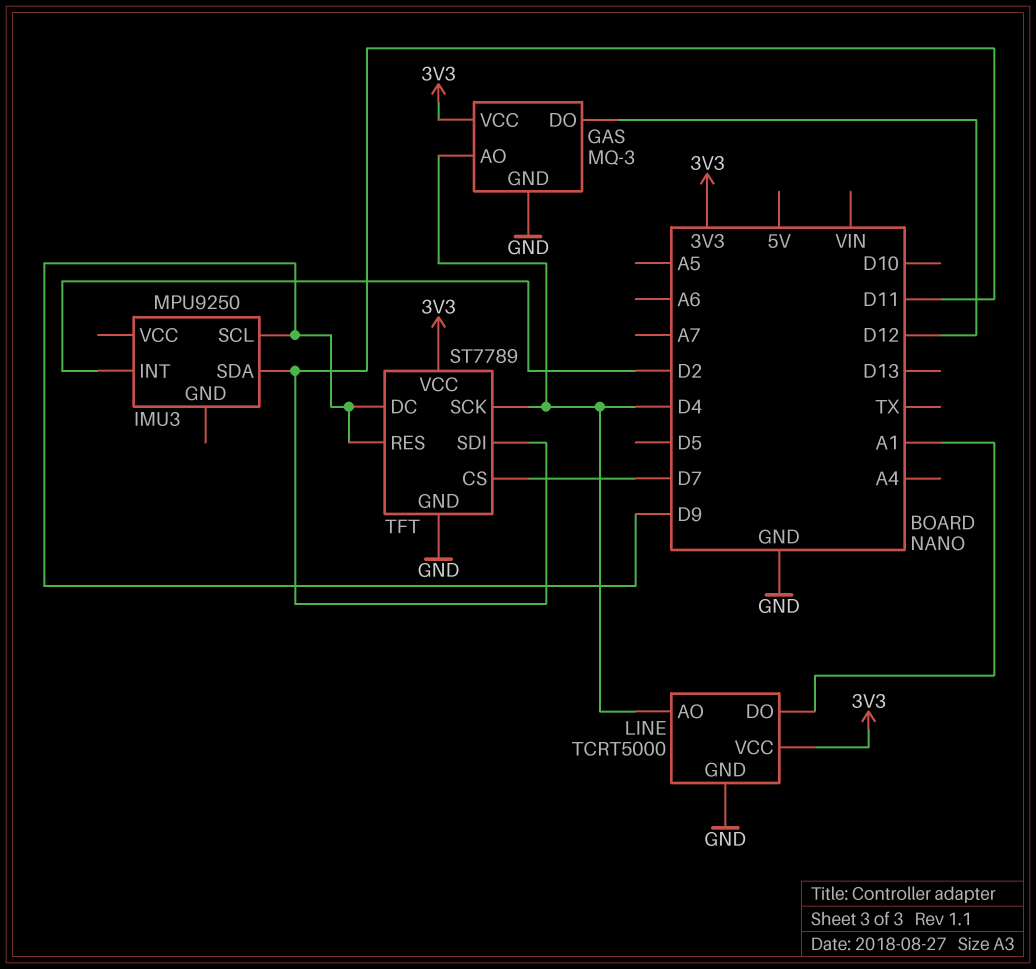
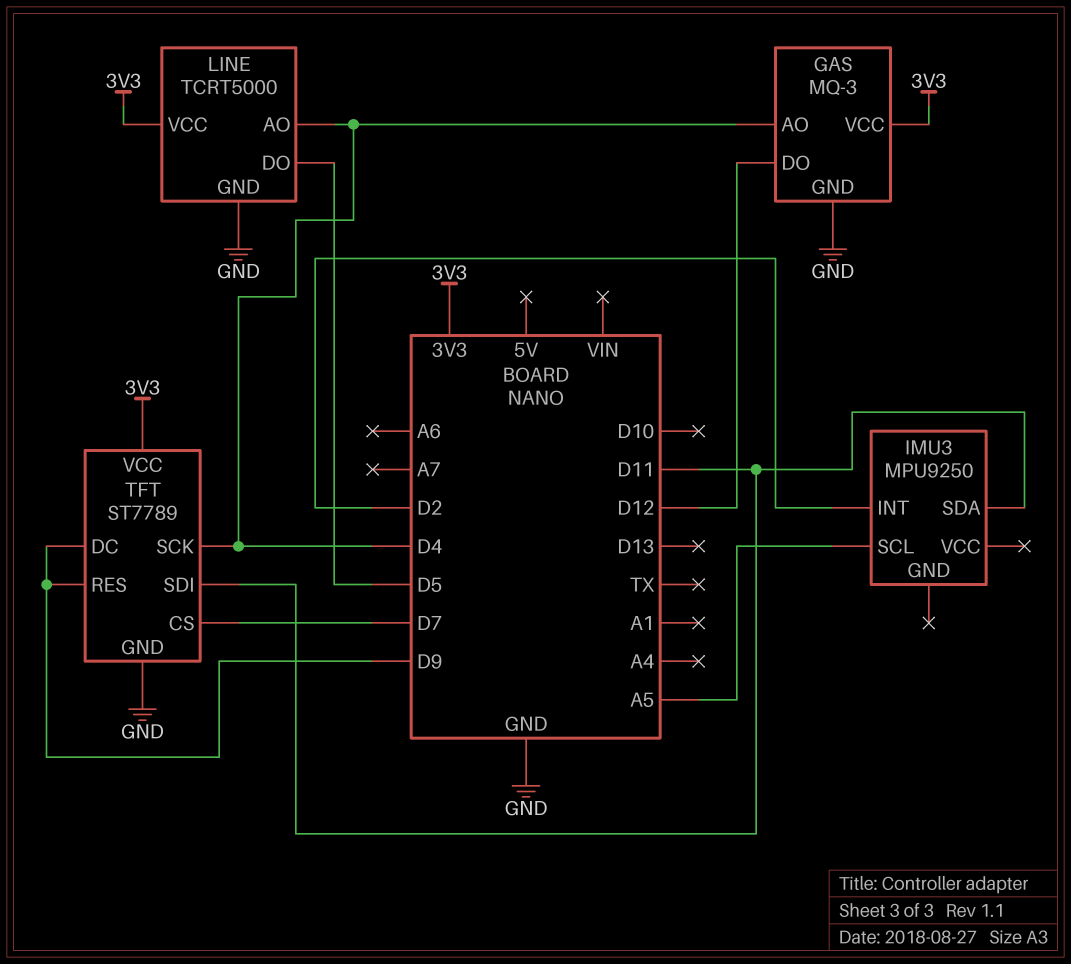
IMU3 pin SCL: D9 -> A5
LINE pin DO: A1 -> D5

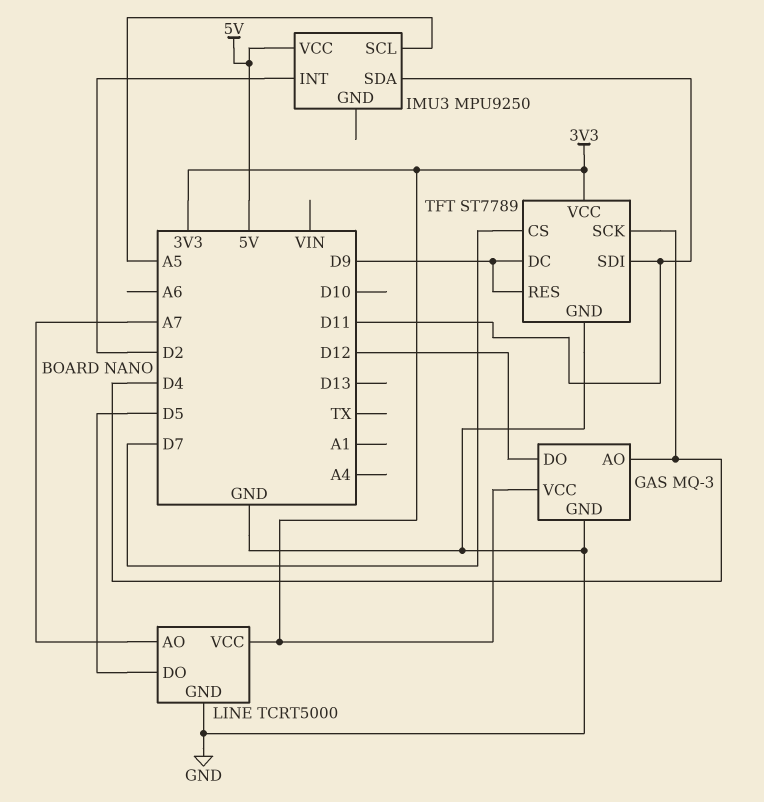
IMU3 pin VCC: none -> 5V
LINE pin AO: D4 -> A7

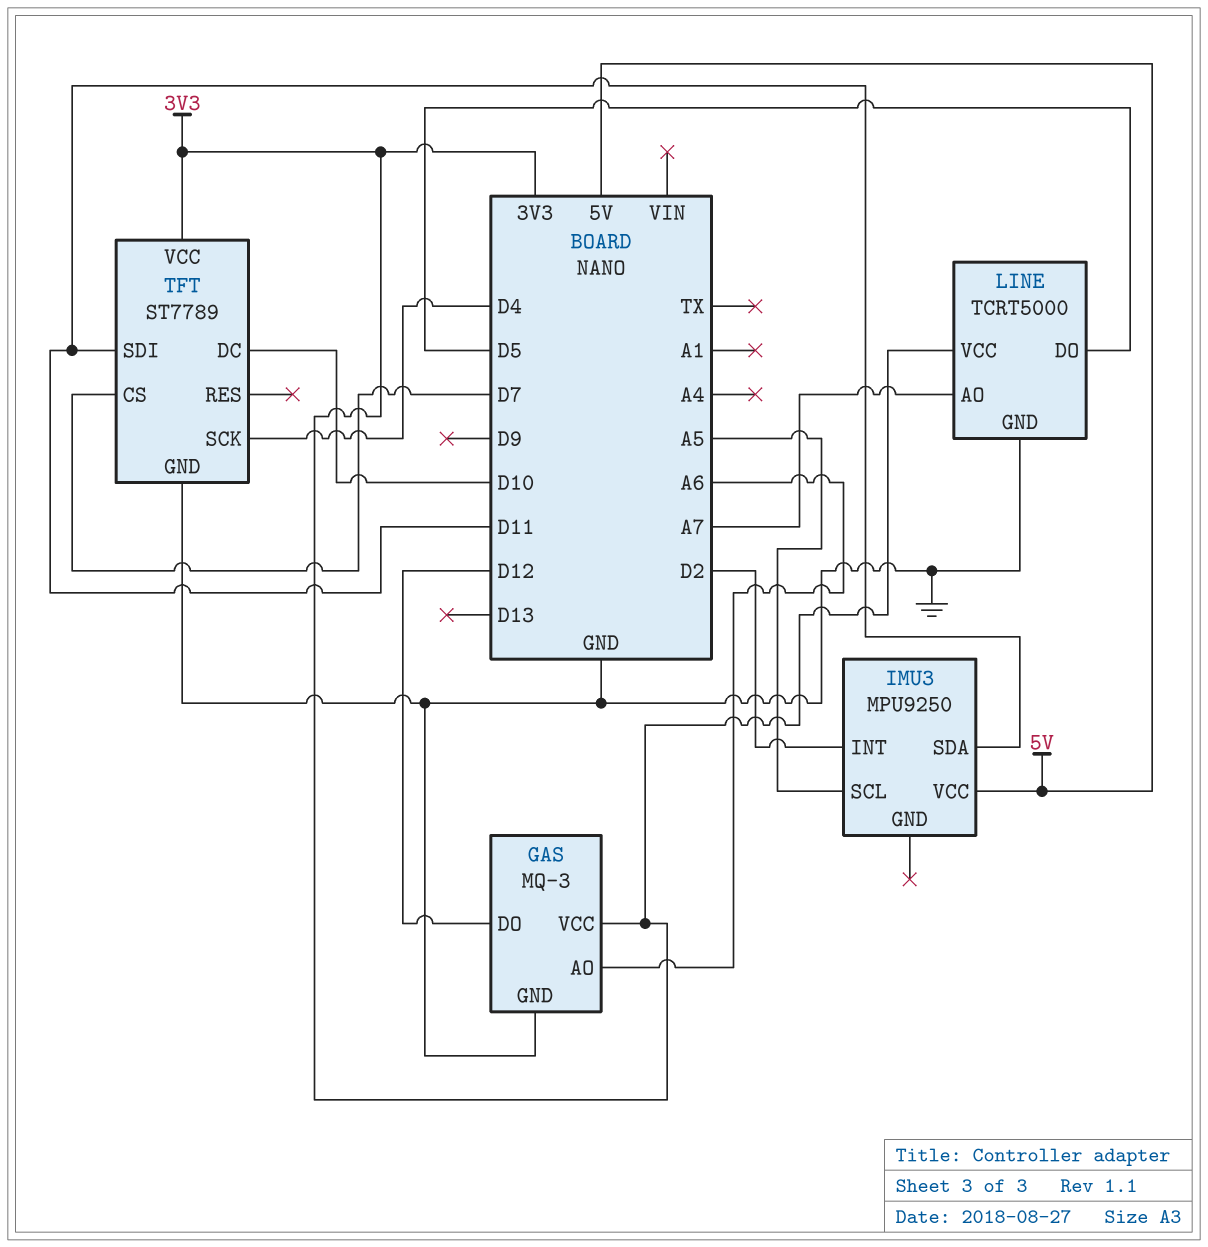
GAS pin AO: D4 -> A6
TFT pin DC: D9 -> D10
TFT pin RES: D9 -> none

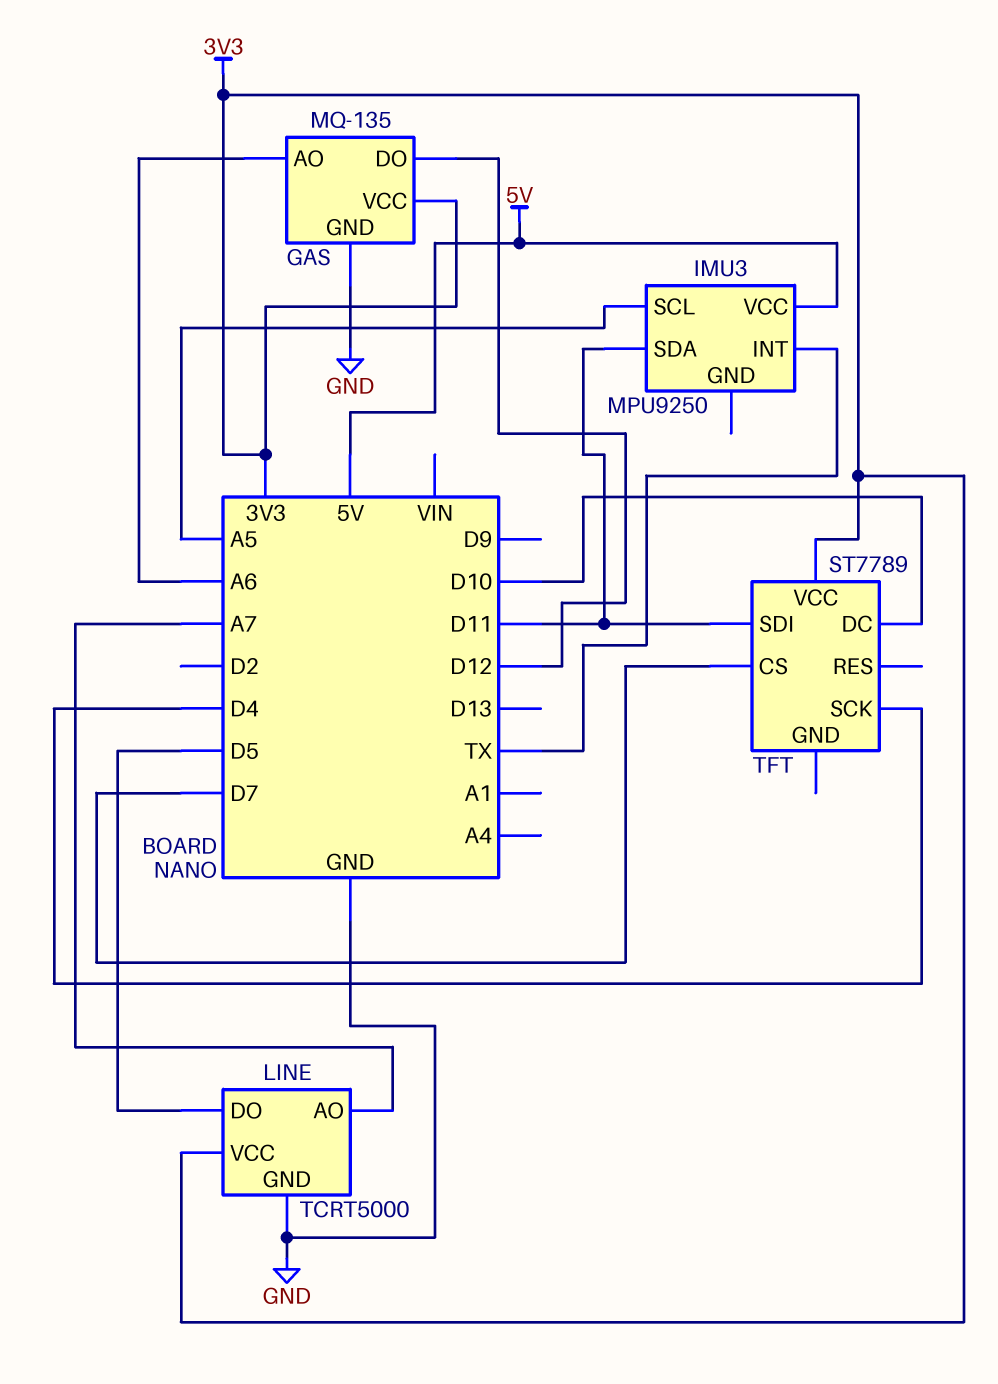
GAS: MQ-3 -> MQ-135
IMU3 pin INT: D2 -> TX
TFT pin GND: GND -> none

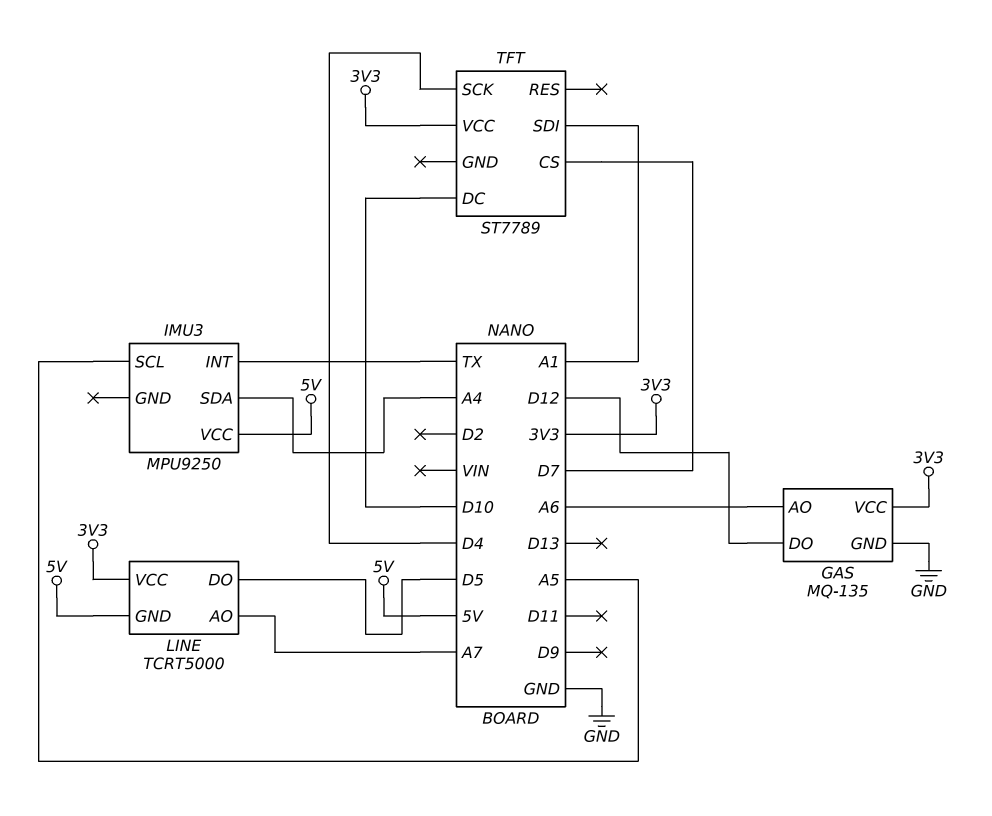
IMU3 pin SDA: D11 -> A4
LINE pin GND: GND -> 5V
TFT pin SDI: D11 -> A1

